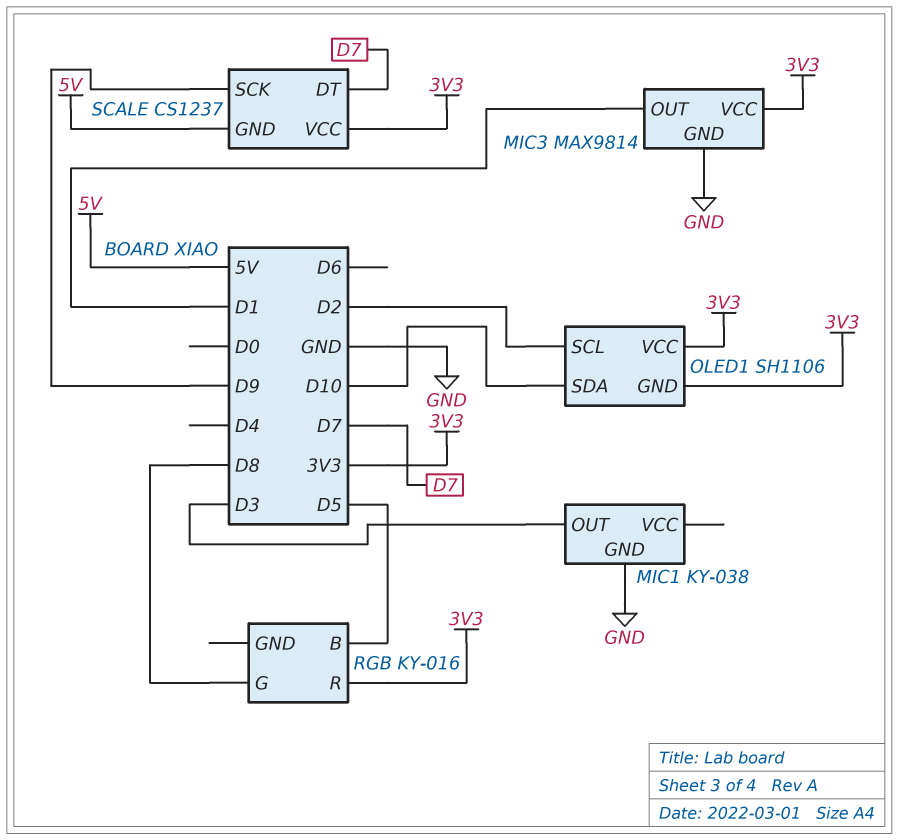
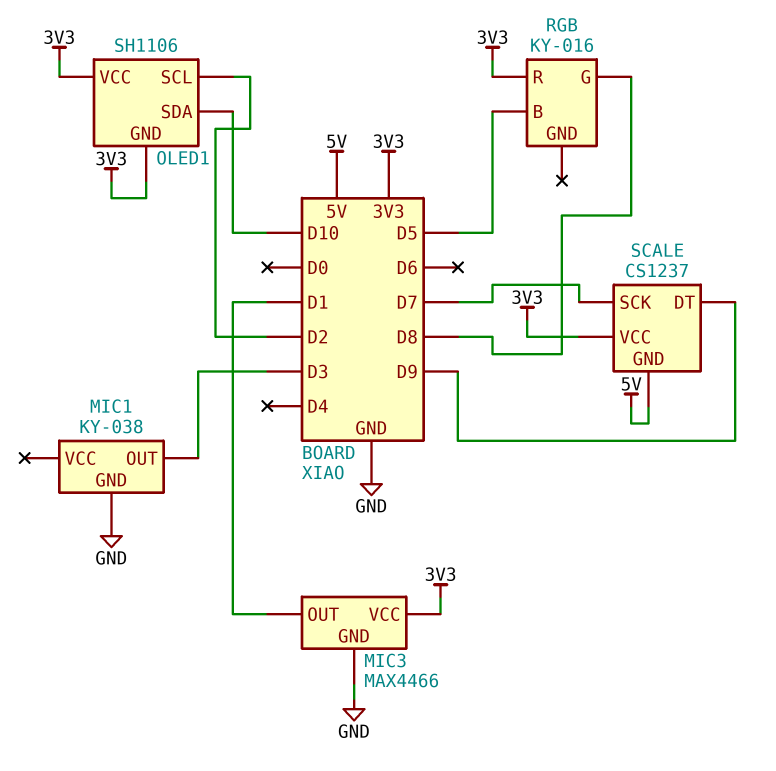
MIC3: MAX9814 -> MAX4466
SCALE pin DT: D7 -> D9
SCALE pin SCK: D9 -> D7

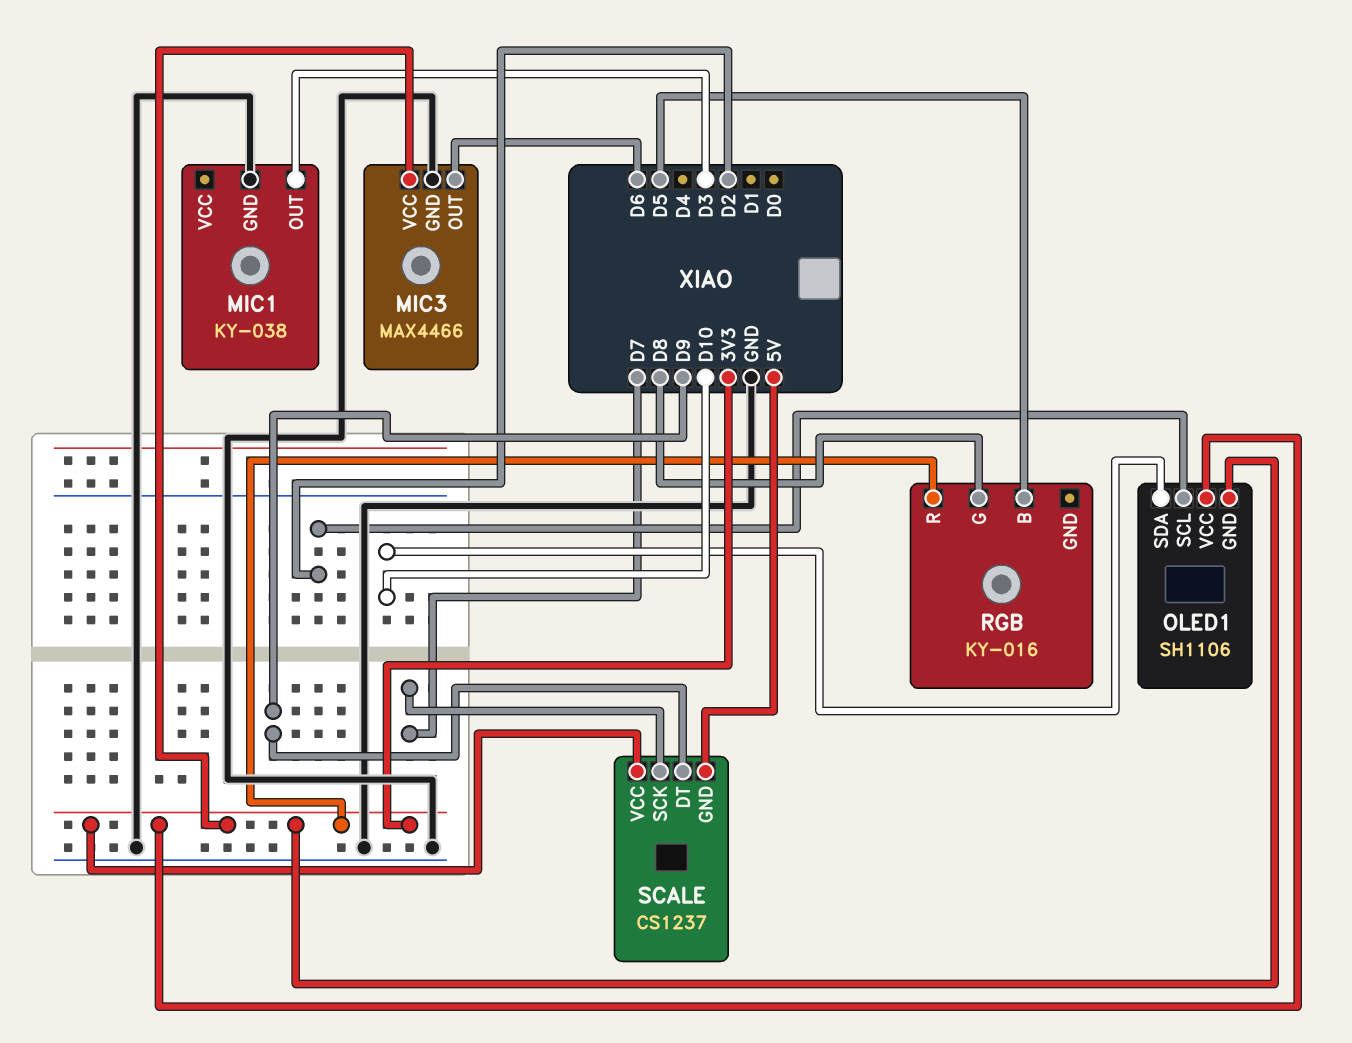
MIC3 pin OUT: D1 -> D6

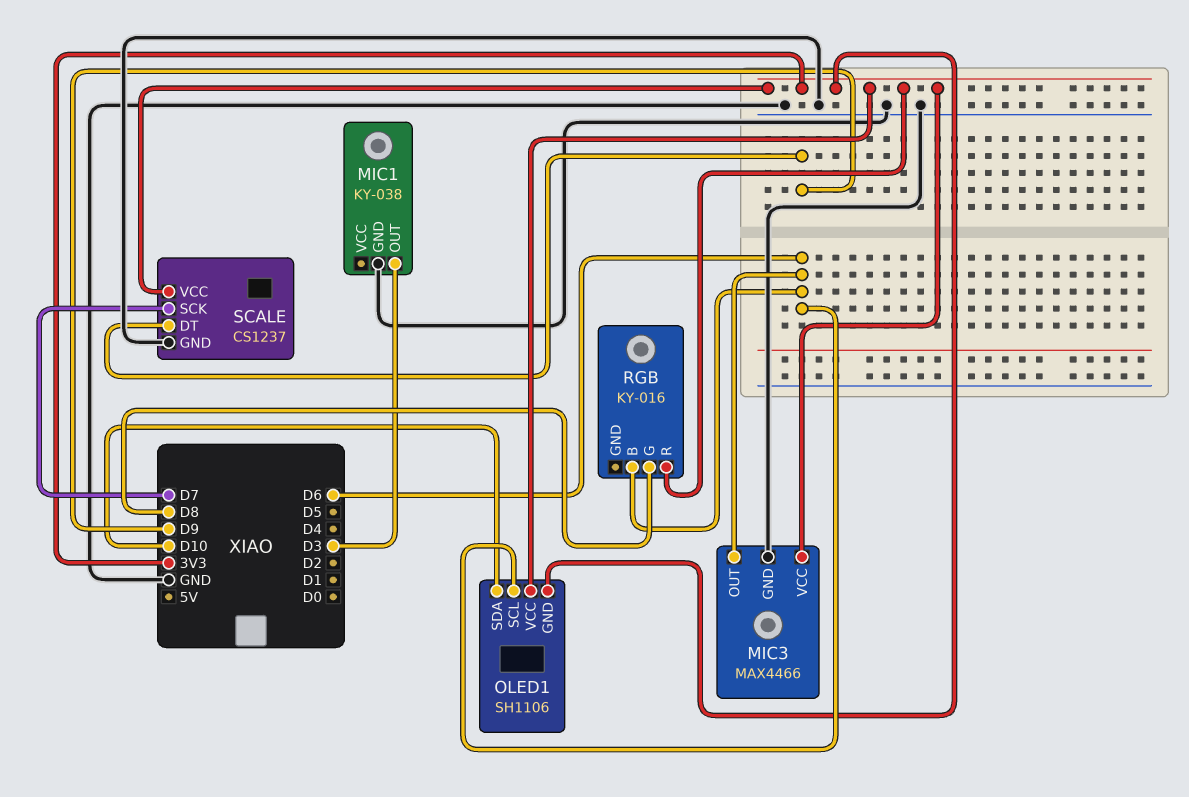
OLED1 pin SCL: D2 -> D6
RGB pin B: D5 -> D6
SCALE pin GND: 5V -> GND

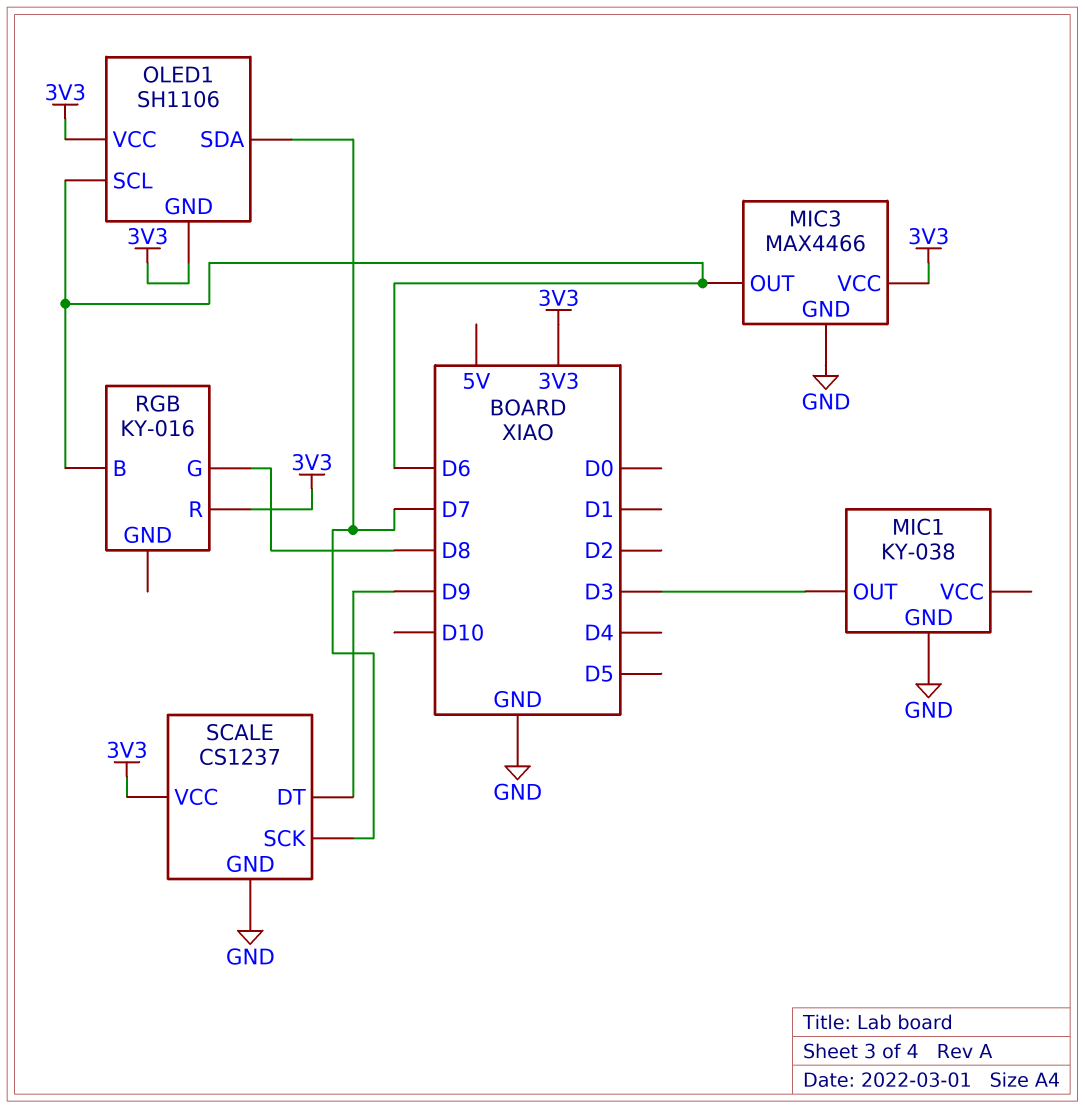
OLED1 pin SDA: D10 -> D7

